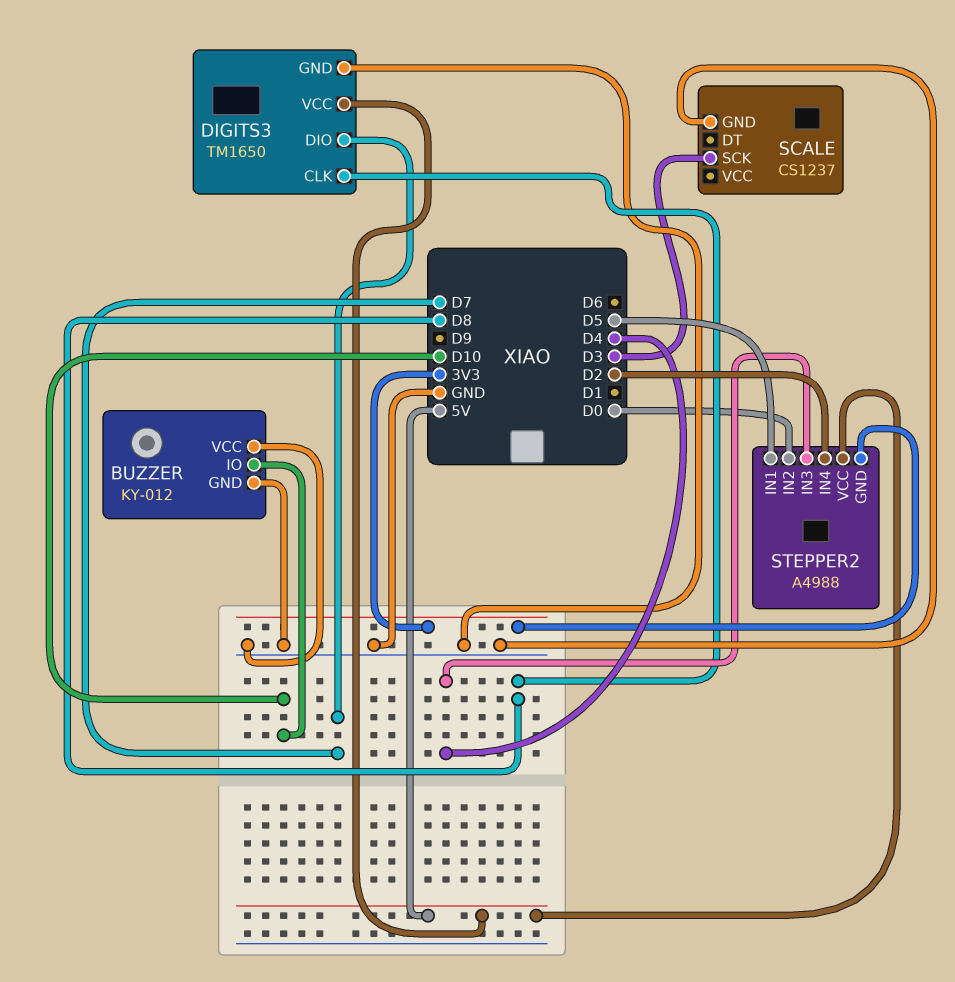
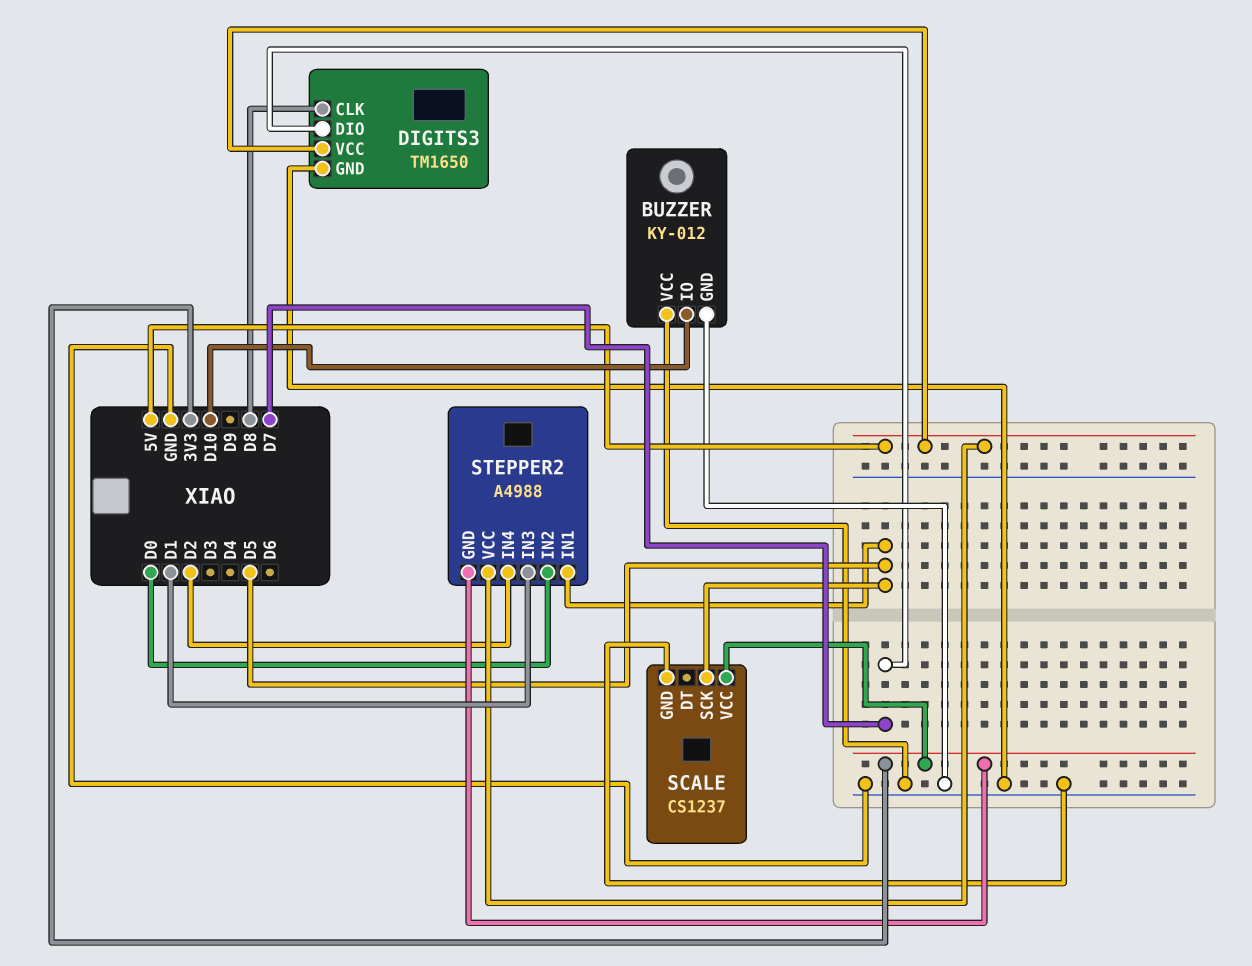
SCALE pin SCK: D3 -> D5
SCALE pin VCC: none -> 3V3
STEPPER2 pin IN3: D4 -> D1

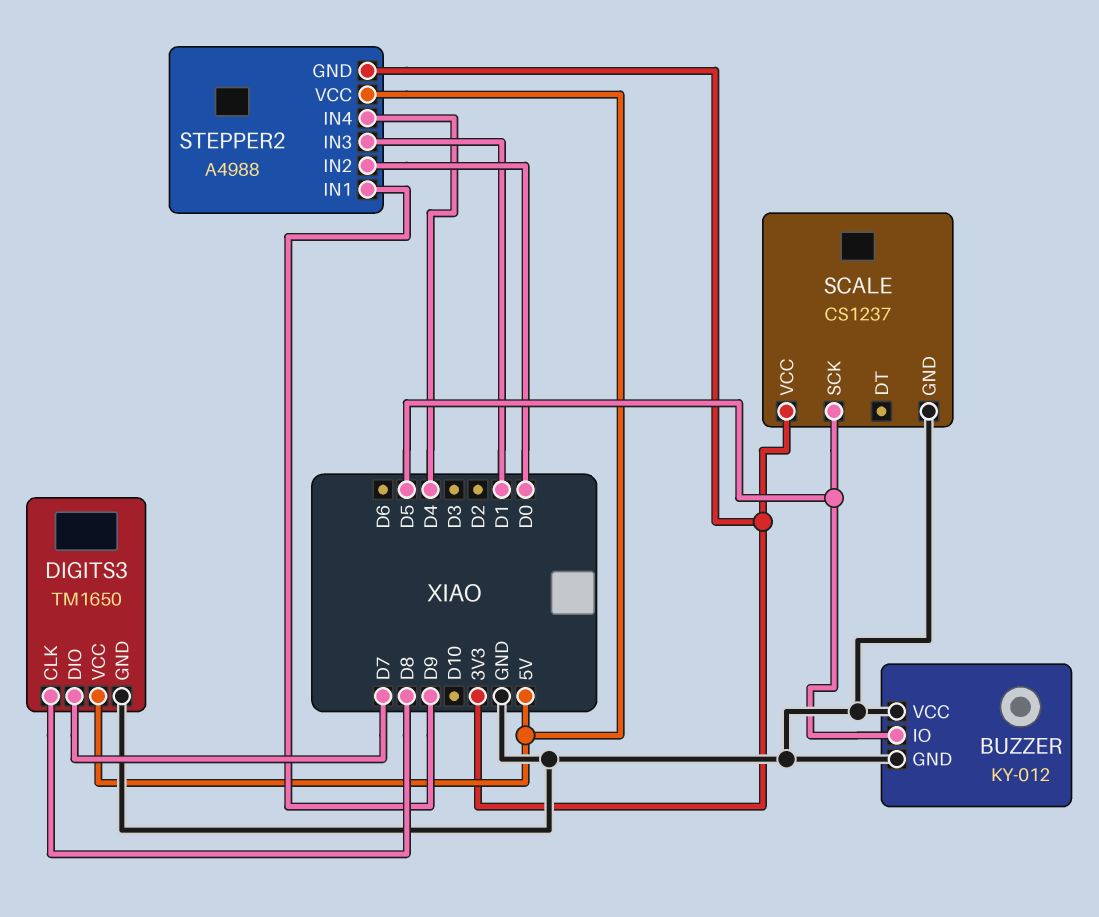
BUZZER pin IO: D10 -> D5
STEPPER2 pin IN1: D5 -> D9
STEPPER2 pin IN4: D2 -> D4

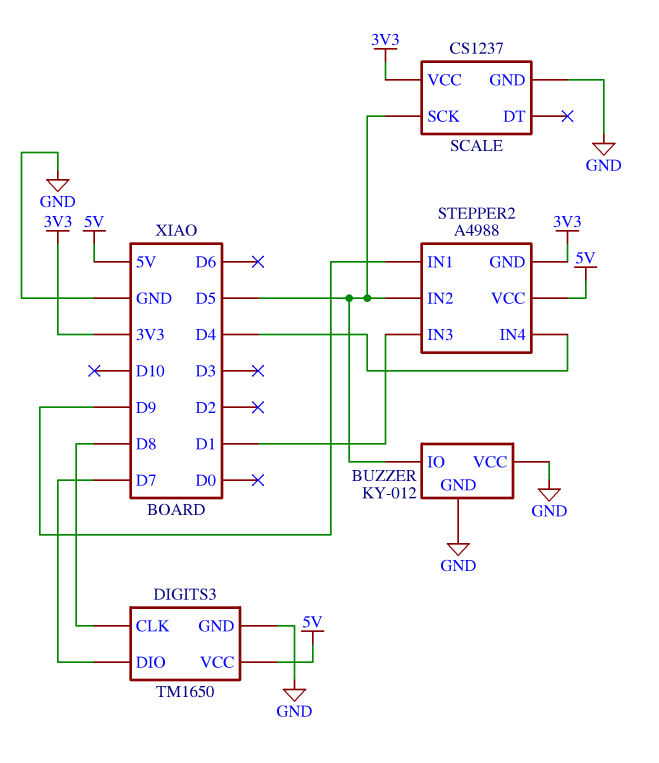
STEPPER2 pin IN2: D0 -> D5

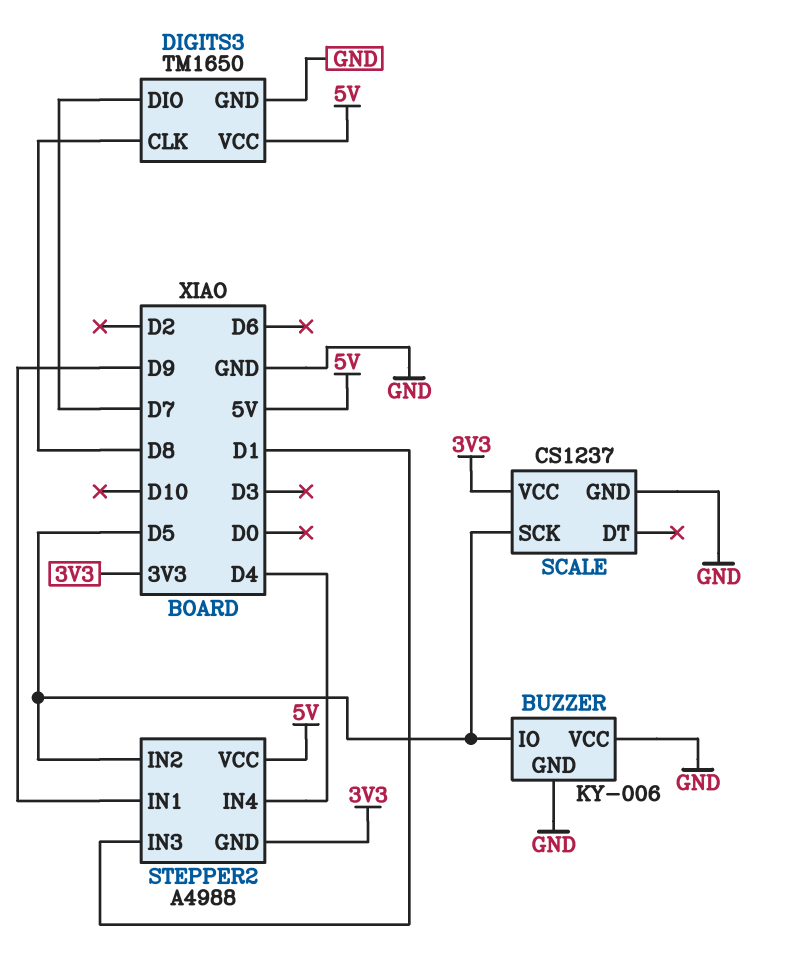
BUZZER: KY-012 -> KY-006

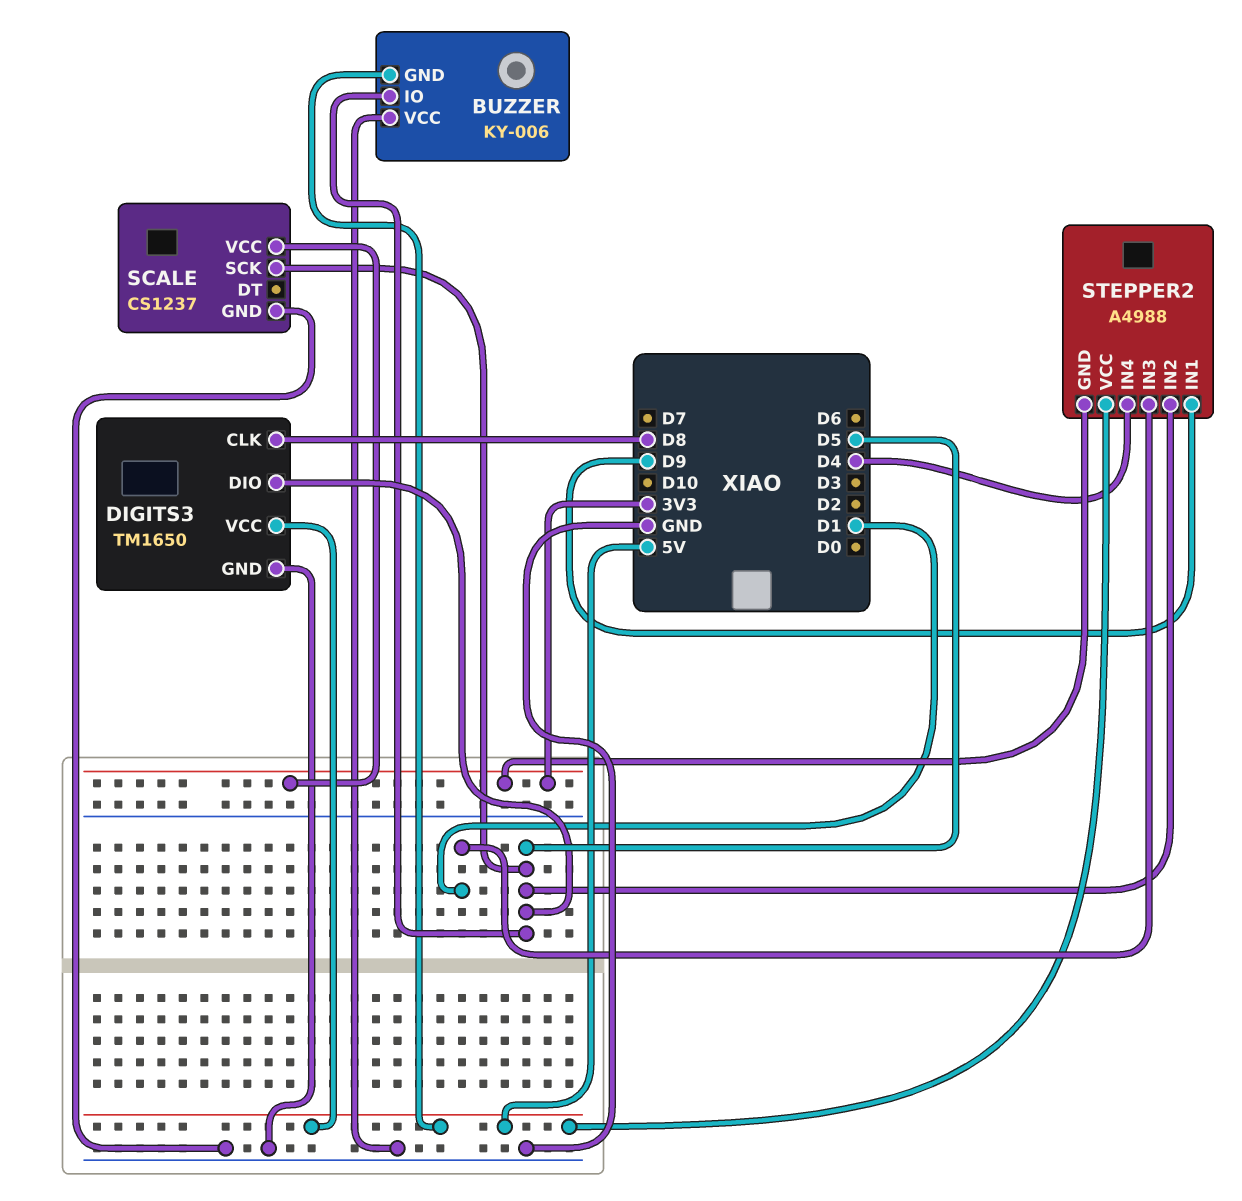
BUZZER pin GND: GND -> 5V
DIGITS3 pin DIO: D7 -> D5

